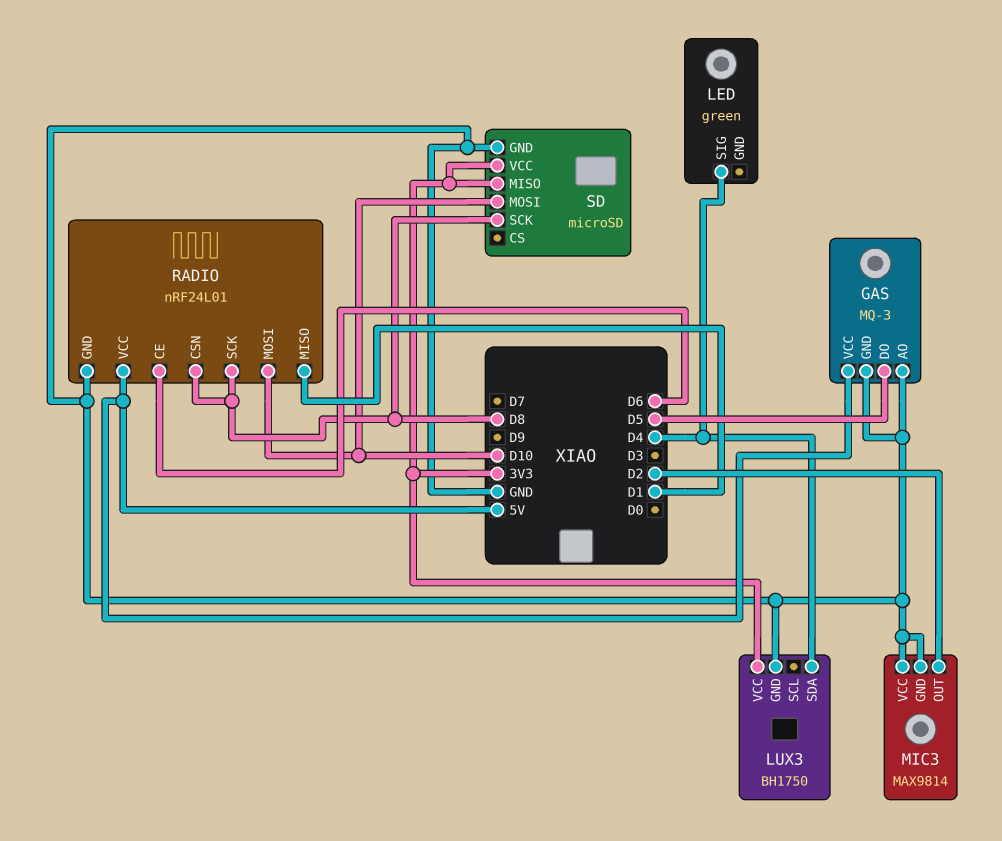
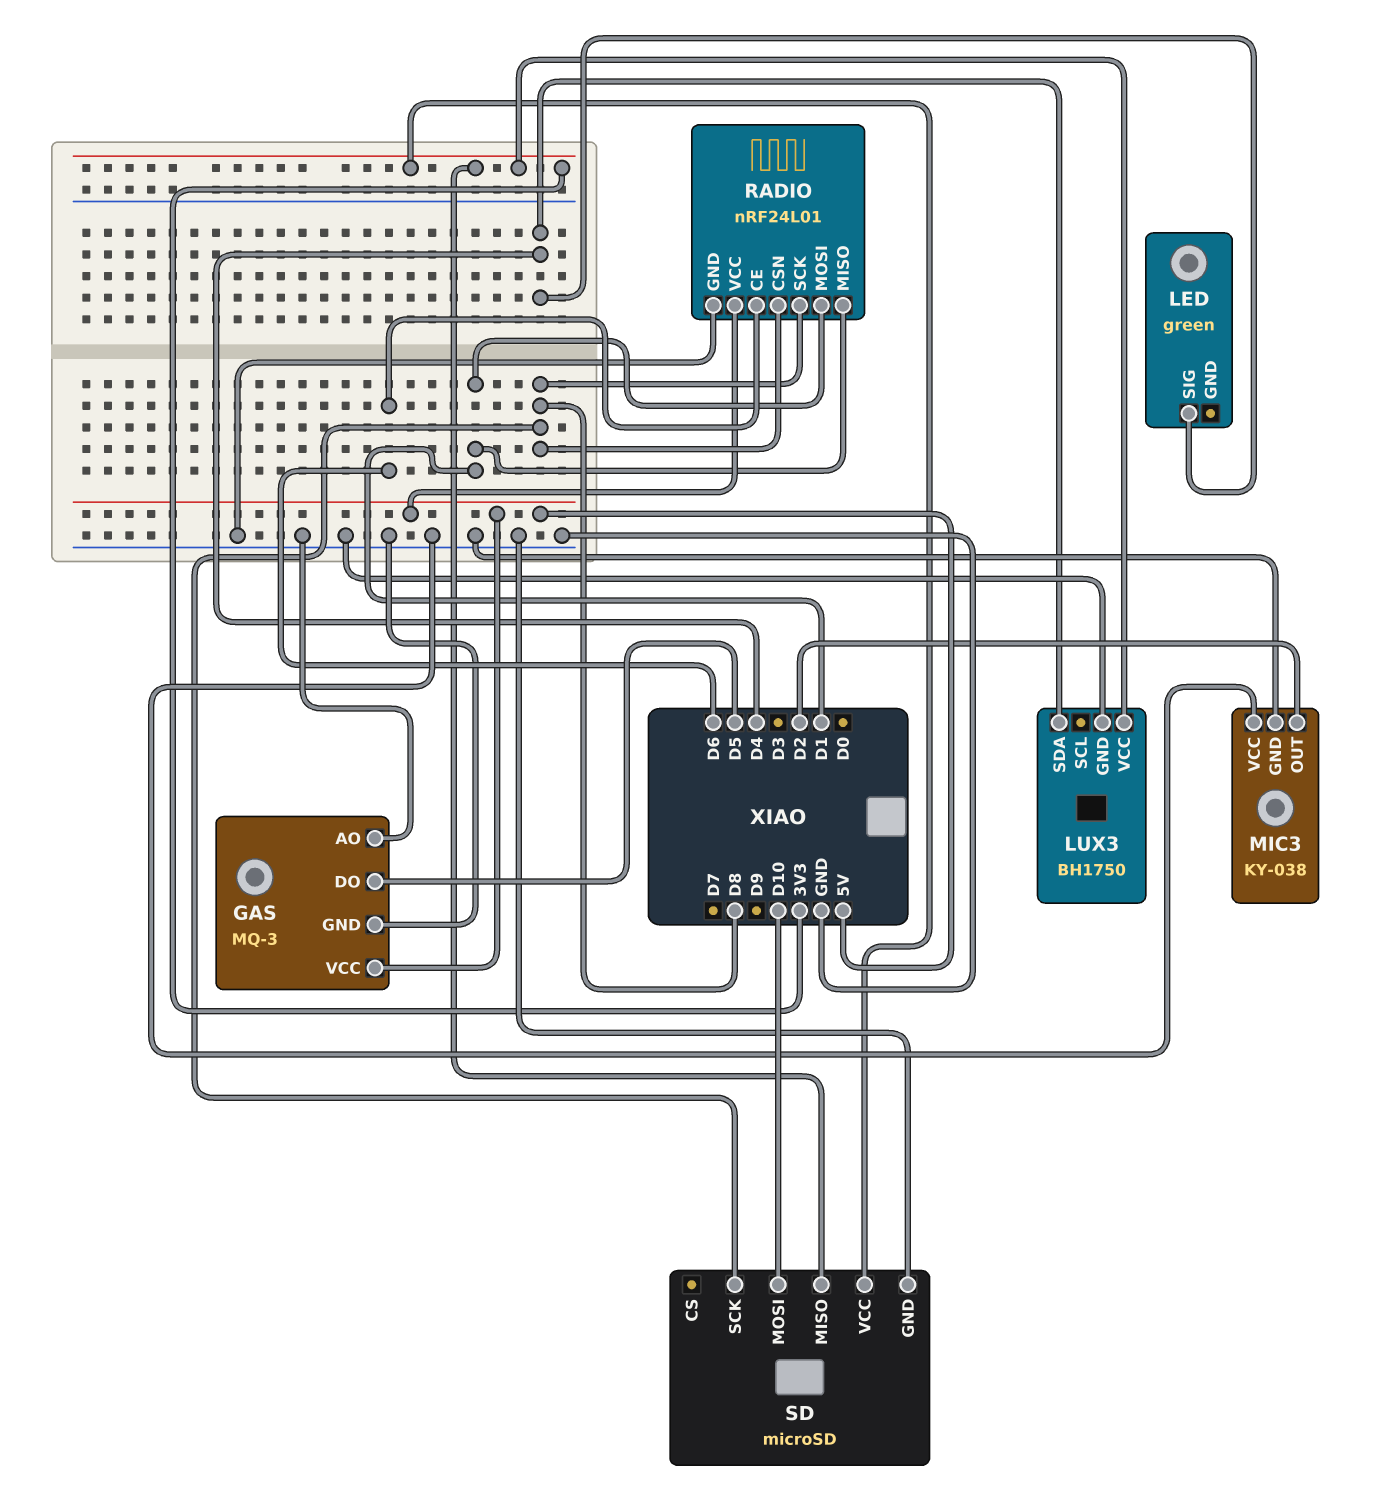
MIC3: MAX9814 -> KY-038
RADIO pin MOSI: D10 -> D1

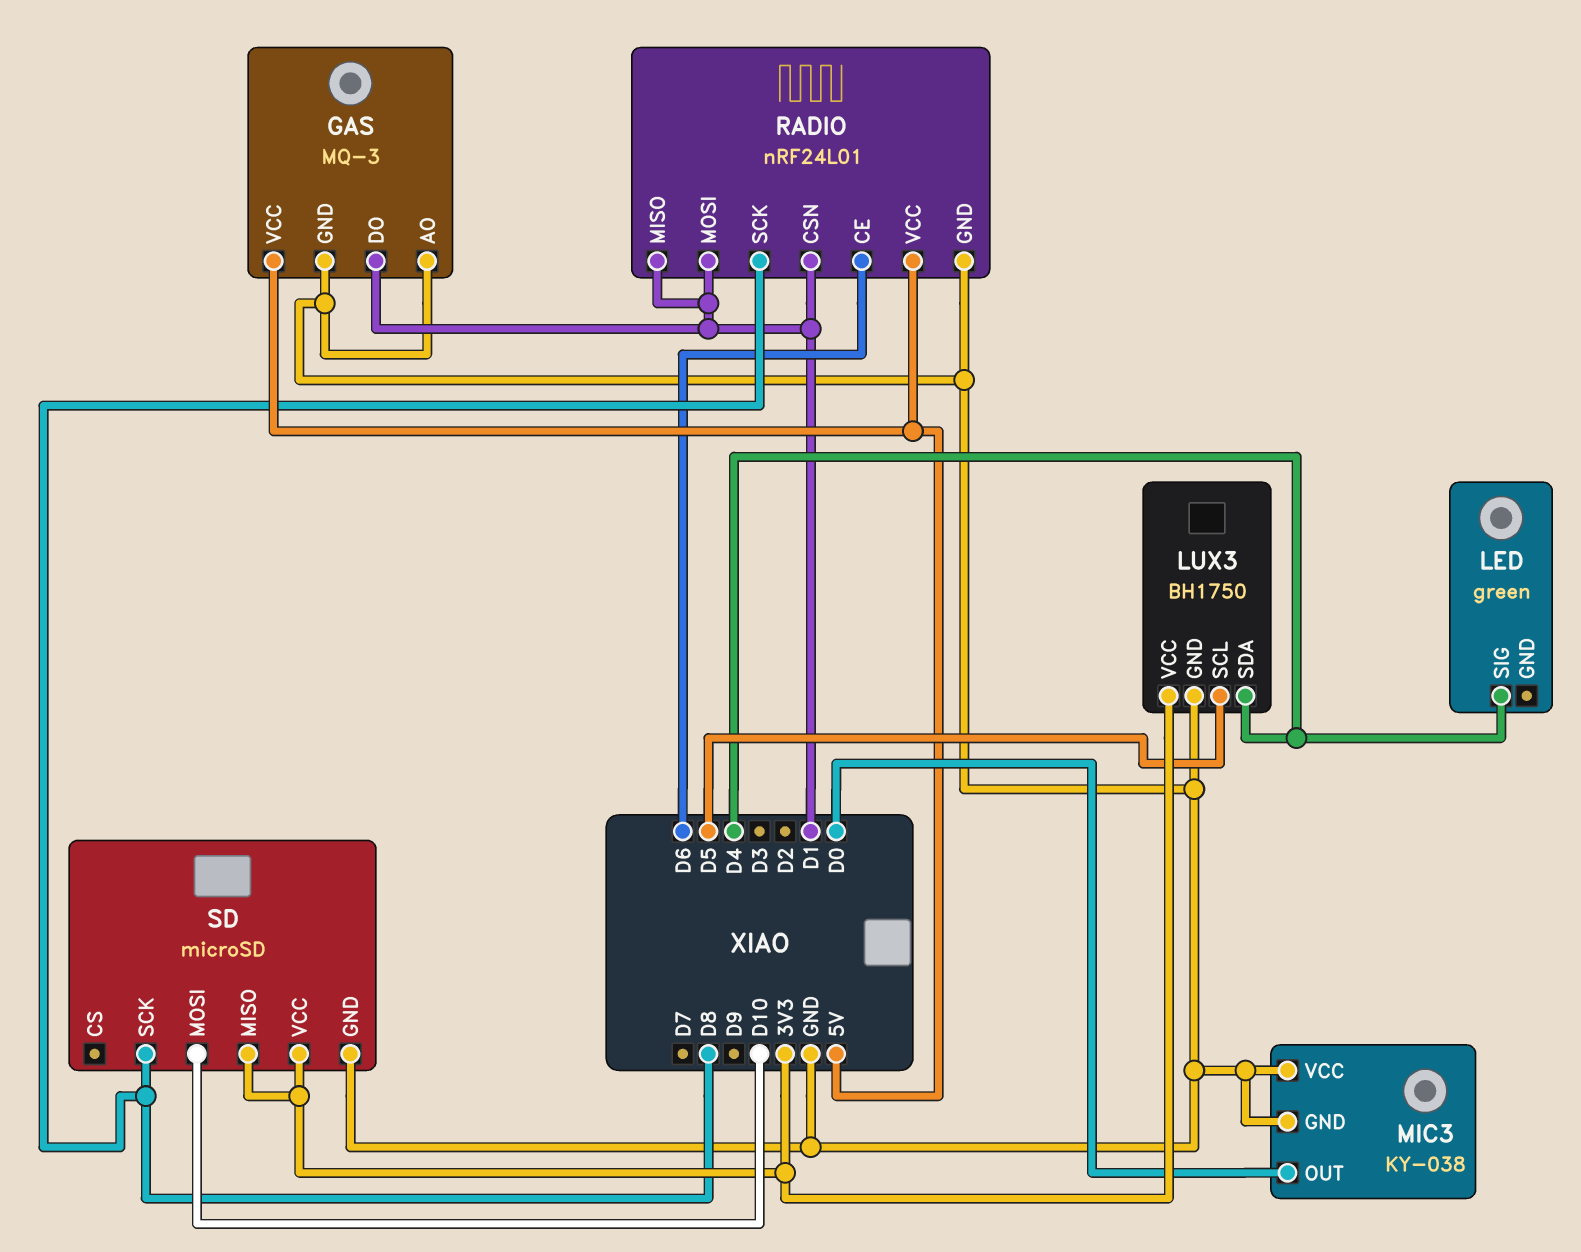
GAS pin DO: D5 -> D1
LUX3 pin SCL: none -> D5
MIC3 pin OUT: D2 -> D0
RADIO pin CSN: D8 -> D1

